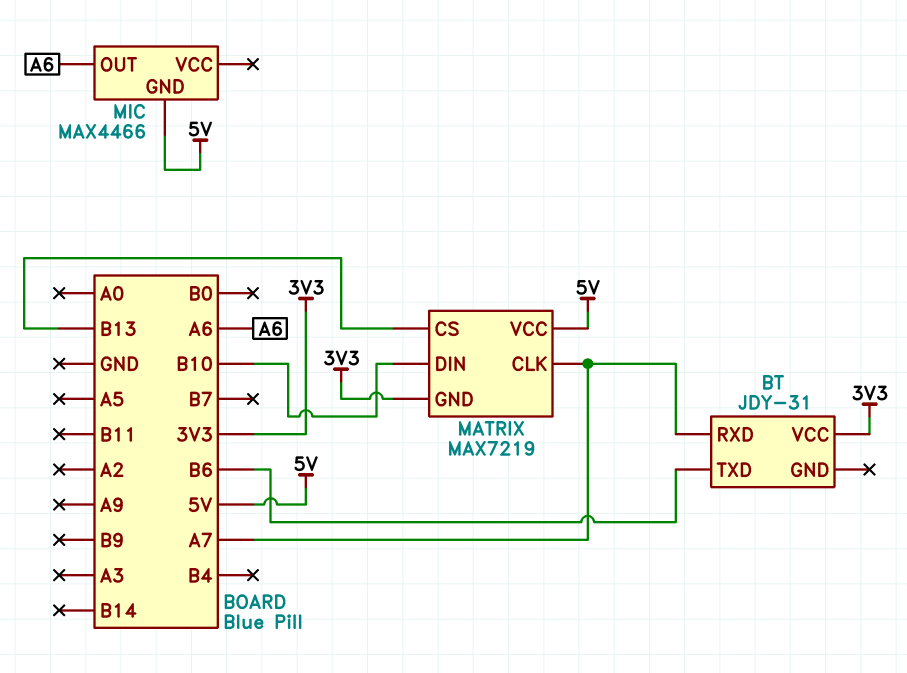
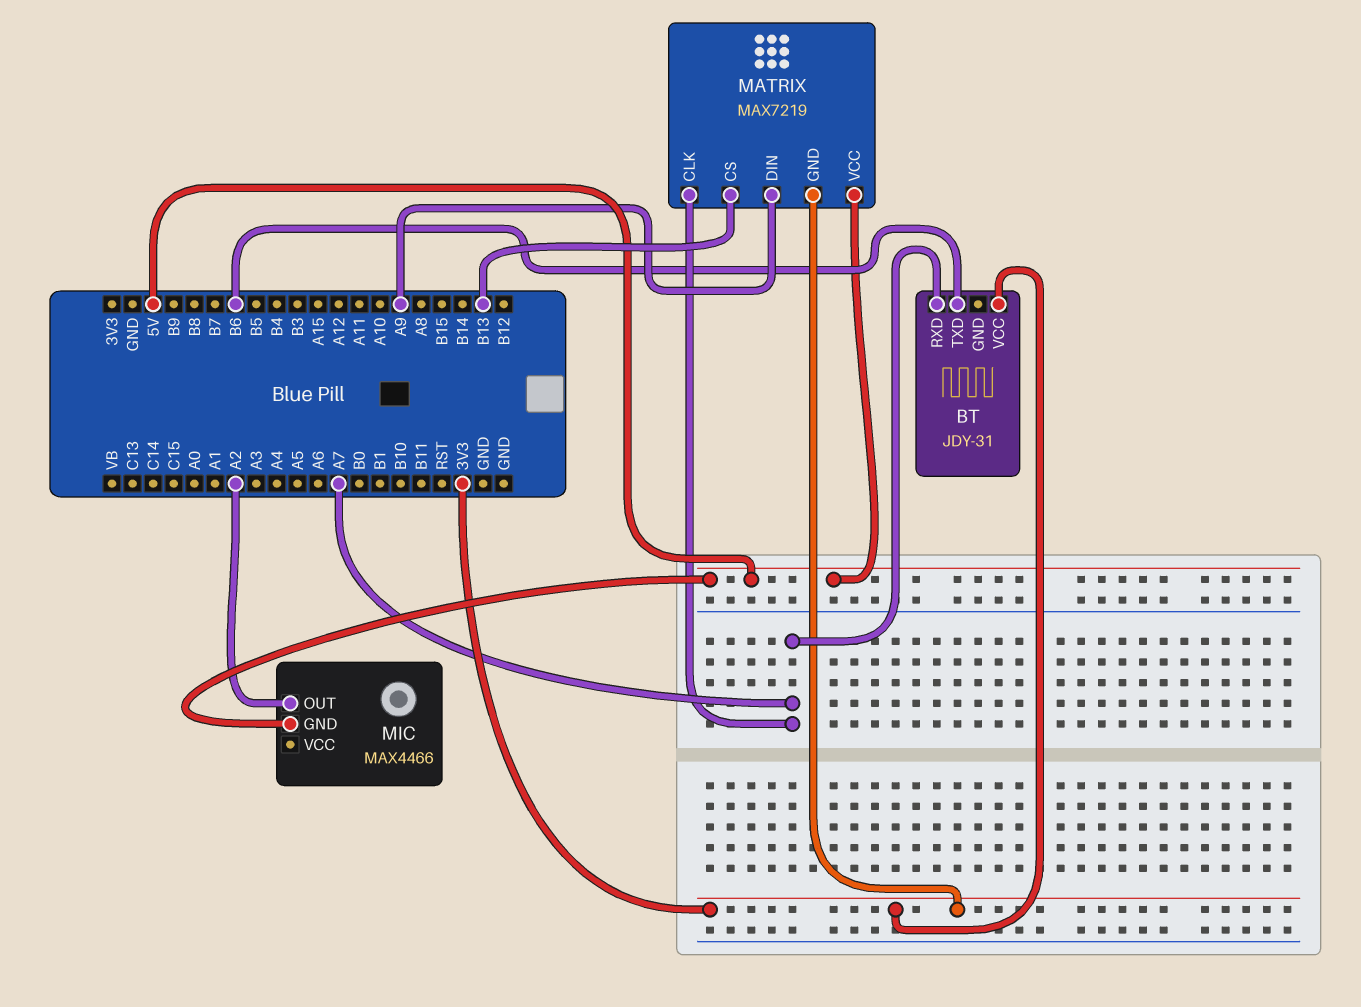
MATRIX pin DIN: B10 -> A9
MIC pin OUT: A6 -> A2

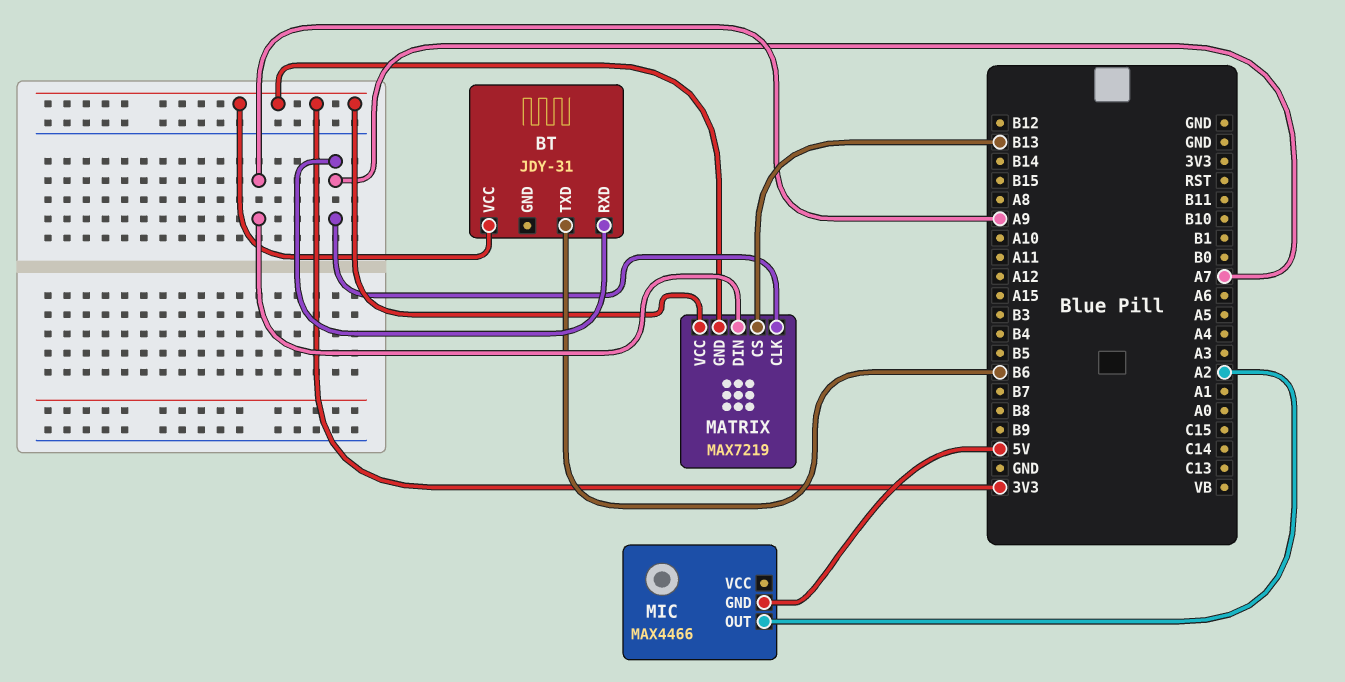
MATRIX pin VCC: 5V -> 3V3

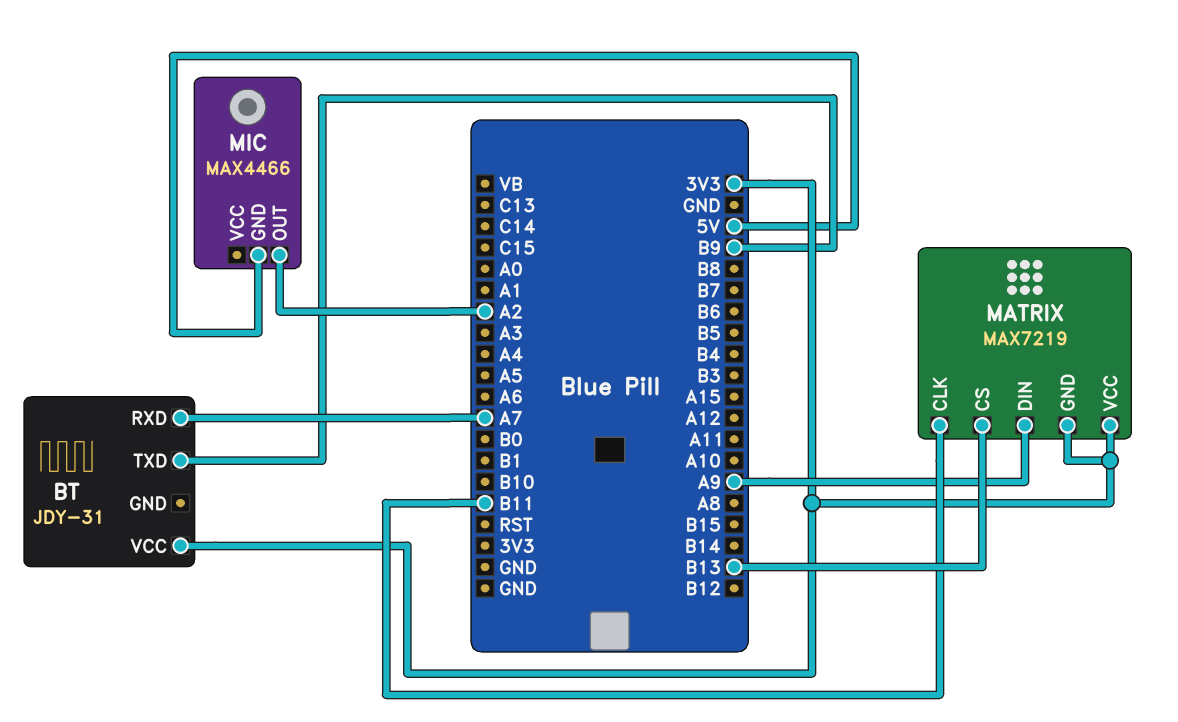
BT pin TXD: B6 -> B9
MATRIX pin CLK: A7 -> B11

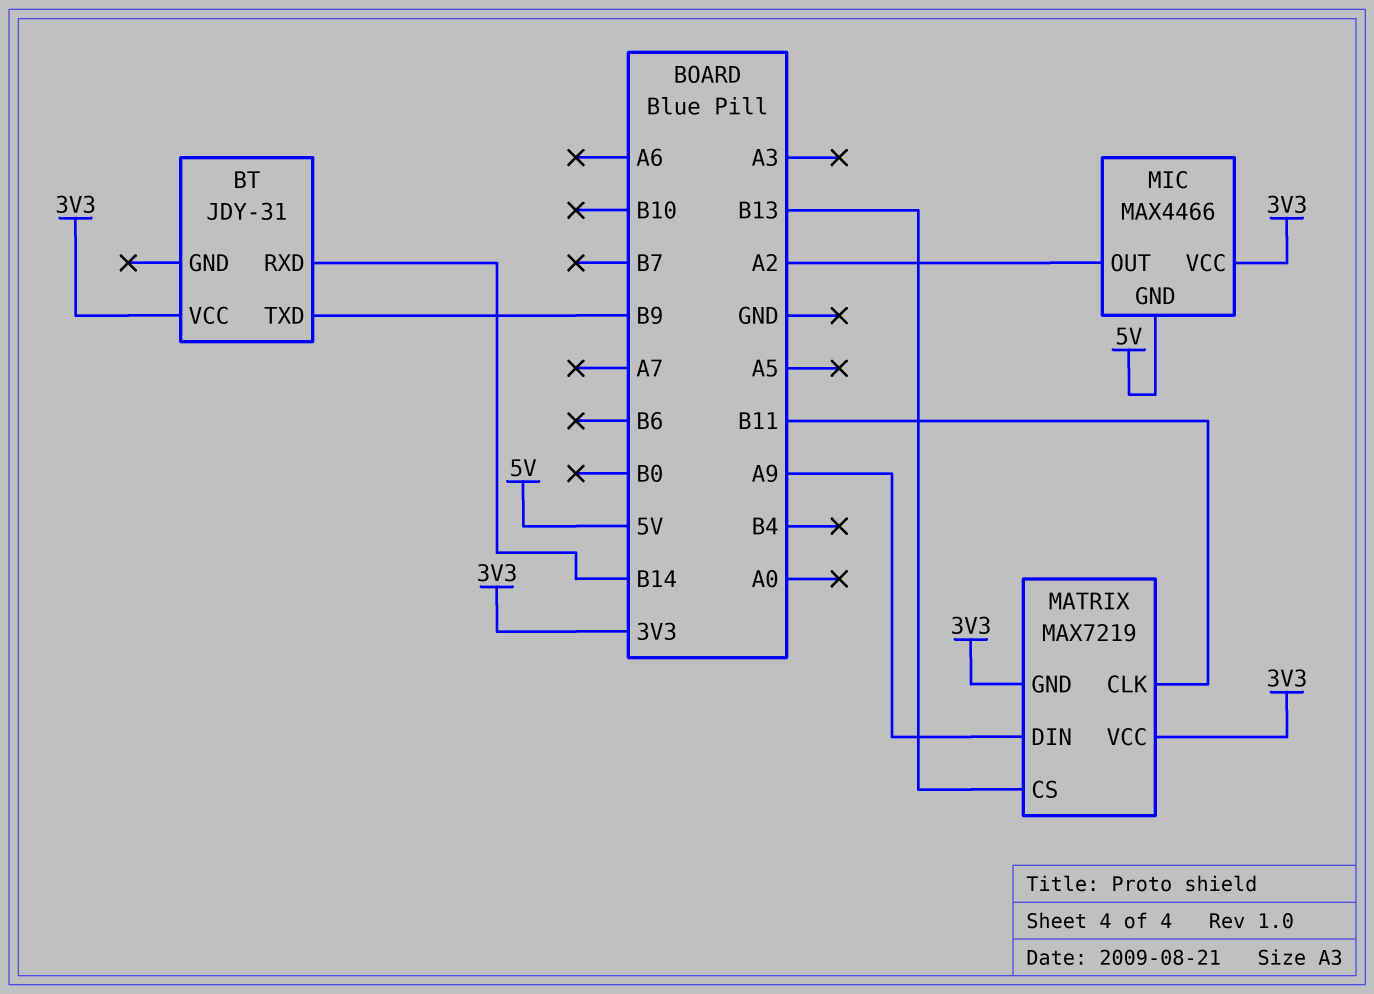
BT pin RXD: A7 -> B14
MIC pin VCC: none -> 3V3

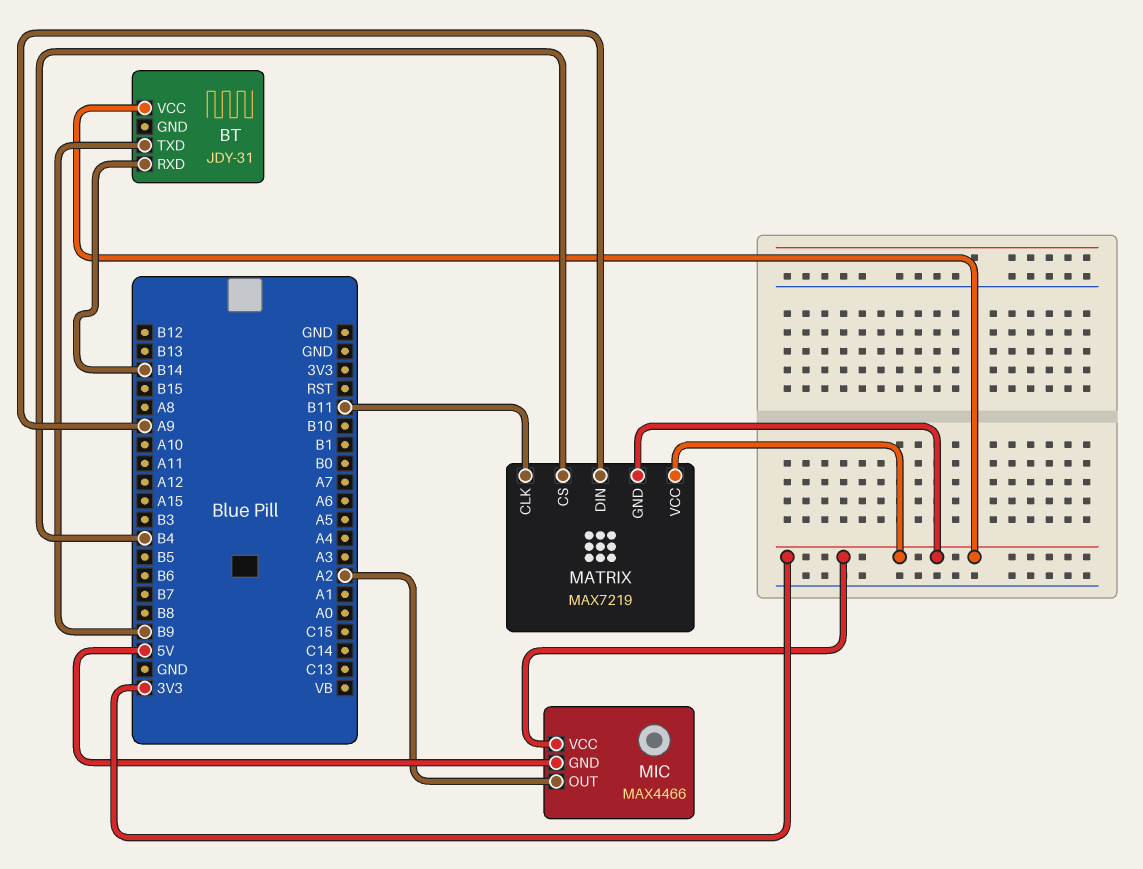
MATRIX pin CS: B13 -> B4

